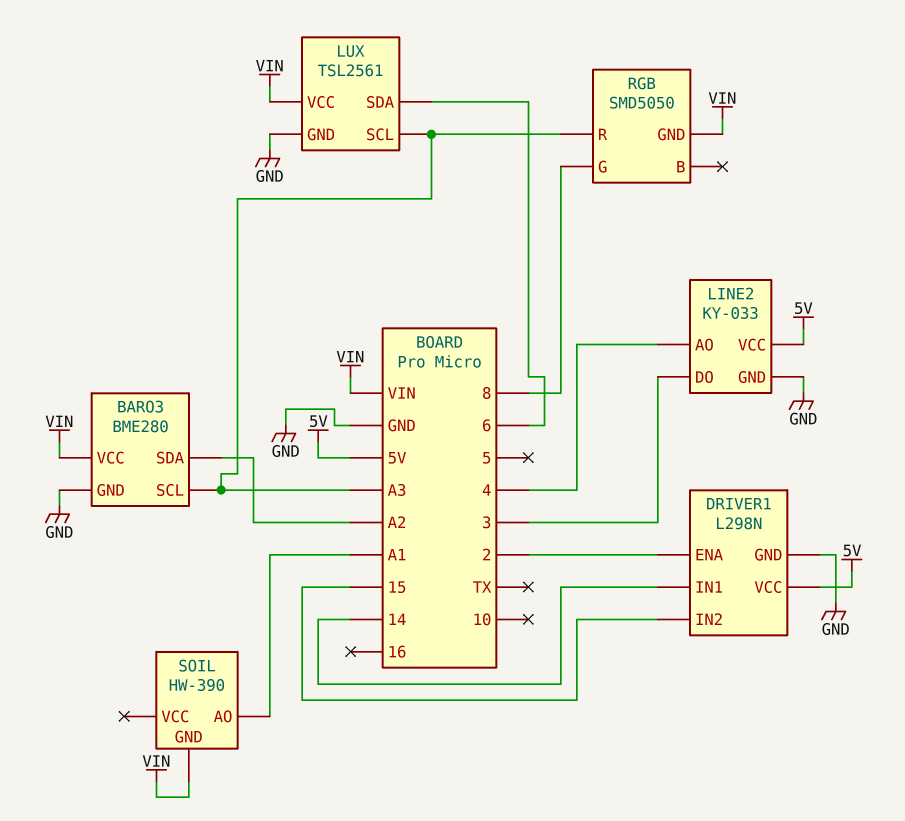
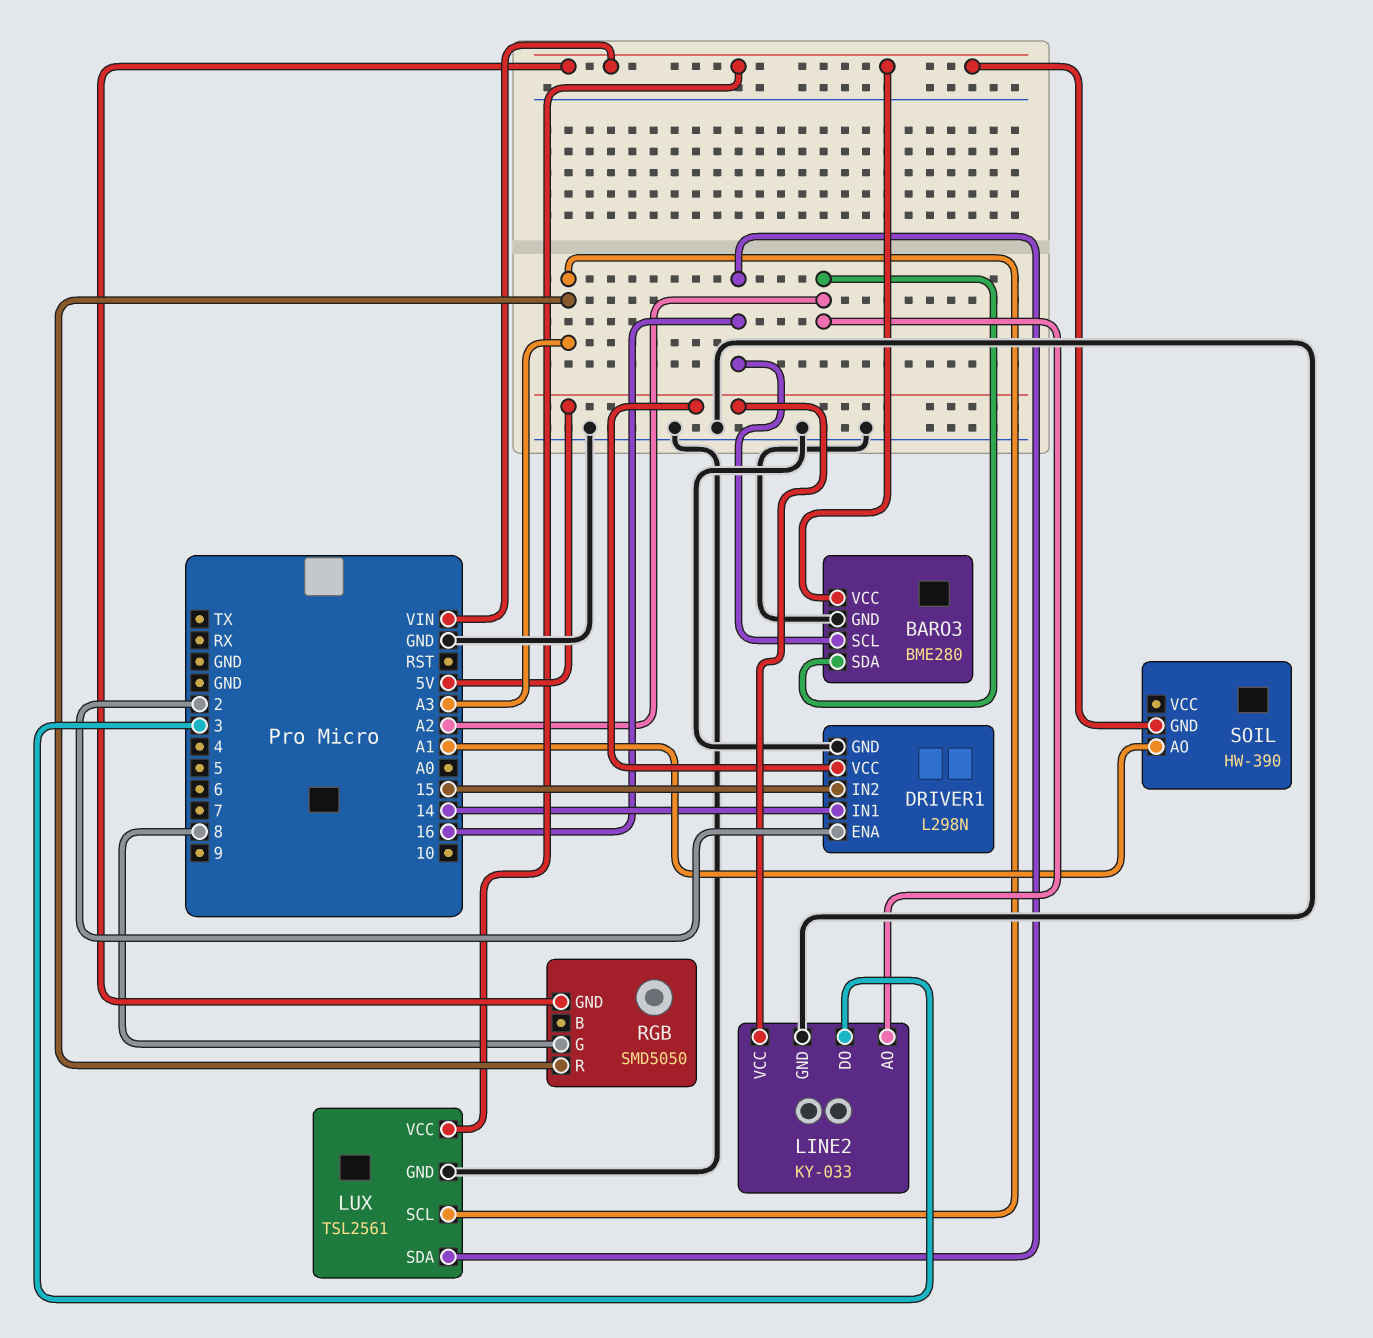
BARO3 pin SCL: A3 -> 16
LINE2 pin AO: 4 -> A2
LUX pin SDA: 6 -> 16

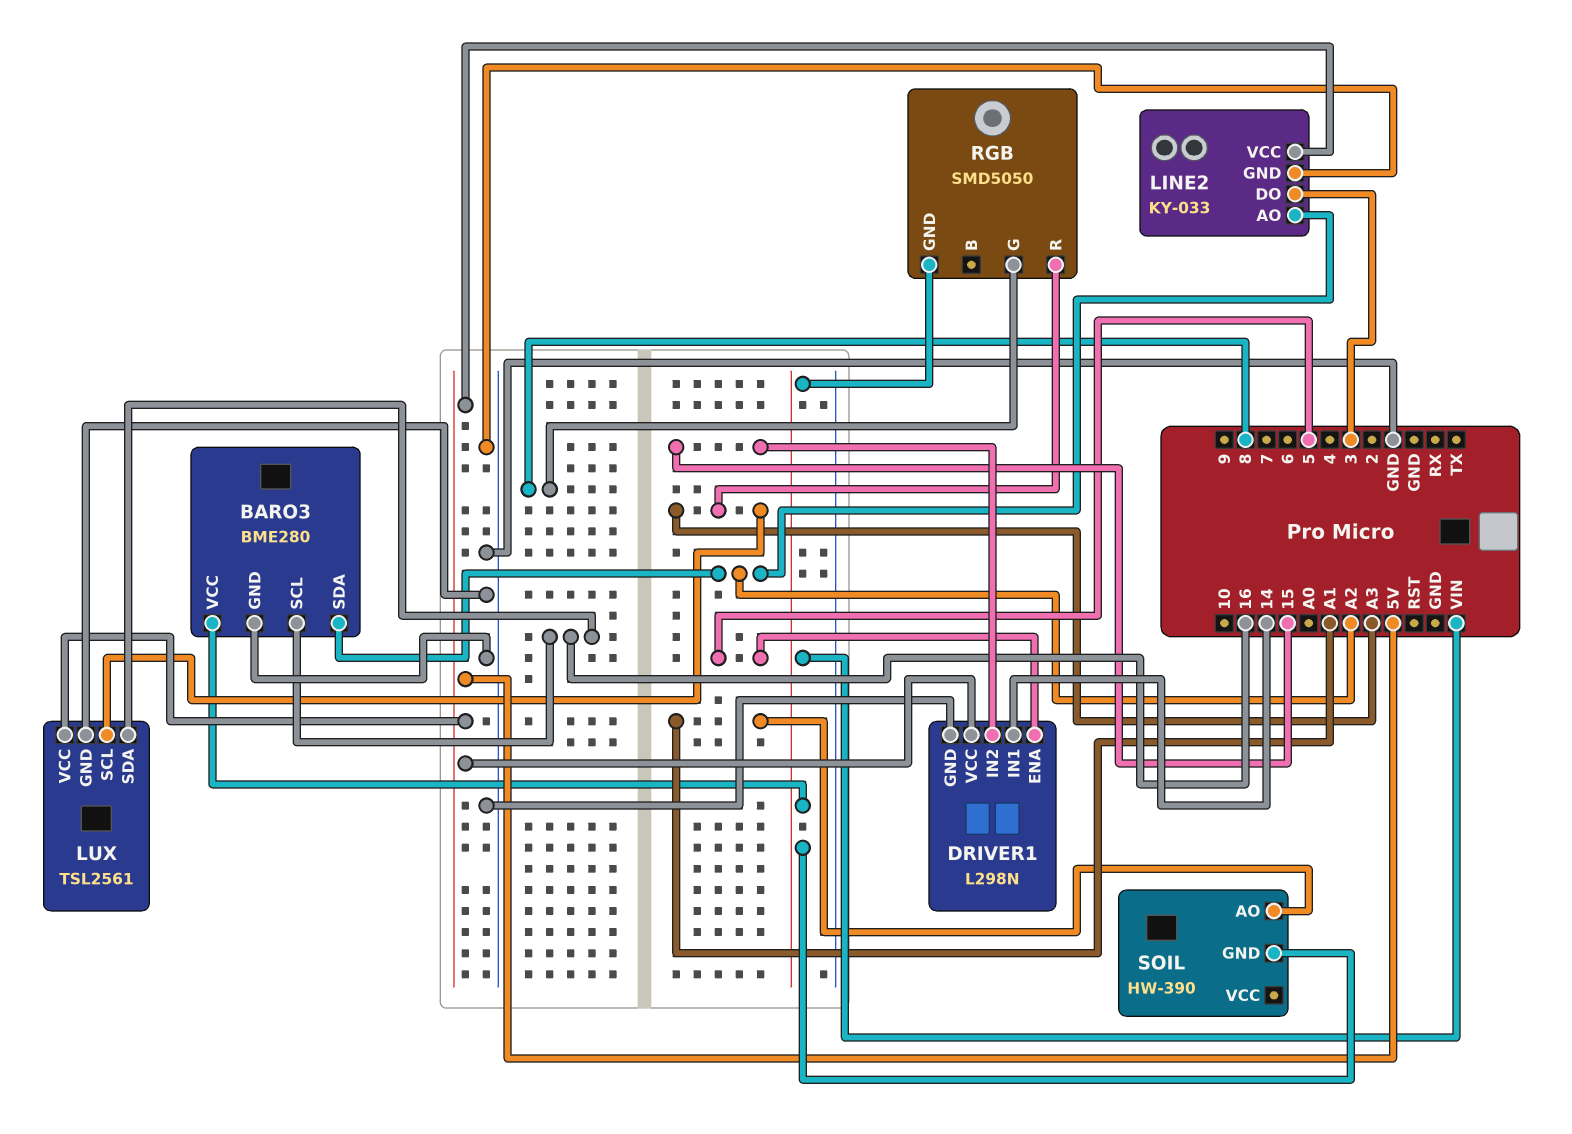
DRIVER1 pin ENA: 2 -> 5
LUX pin VCC: VIN -> 5V

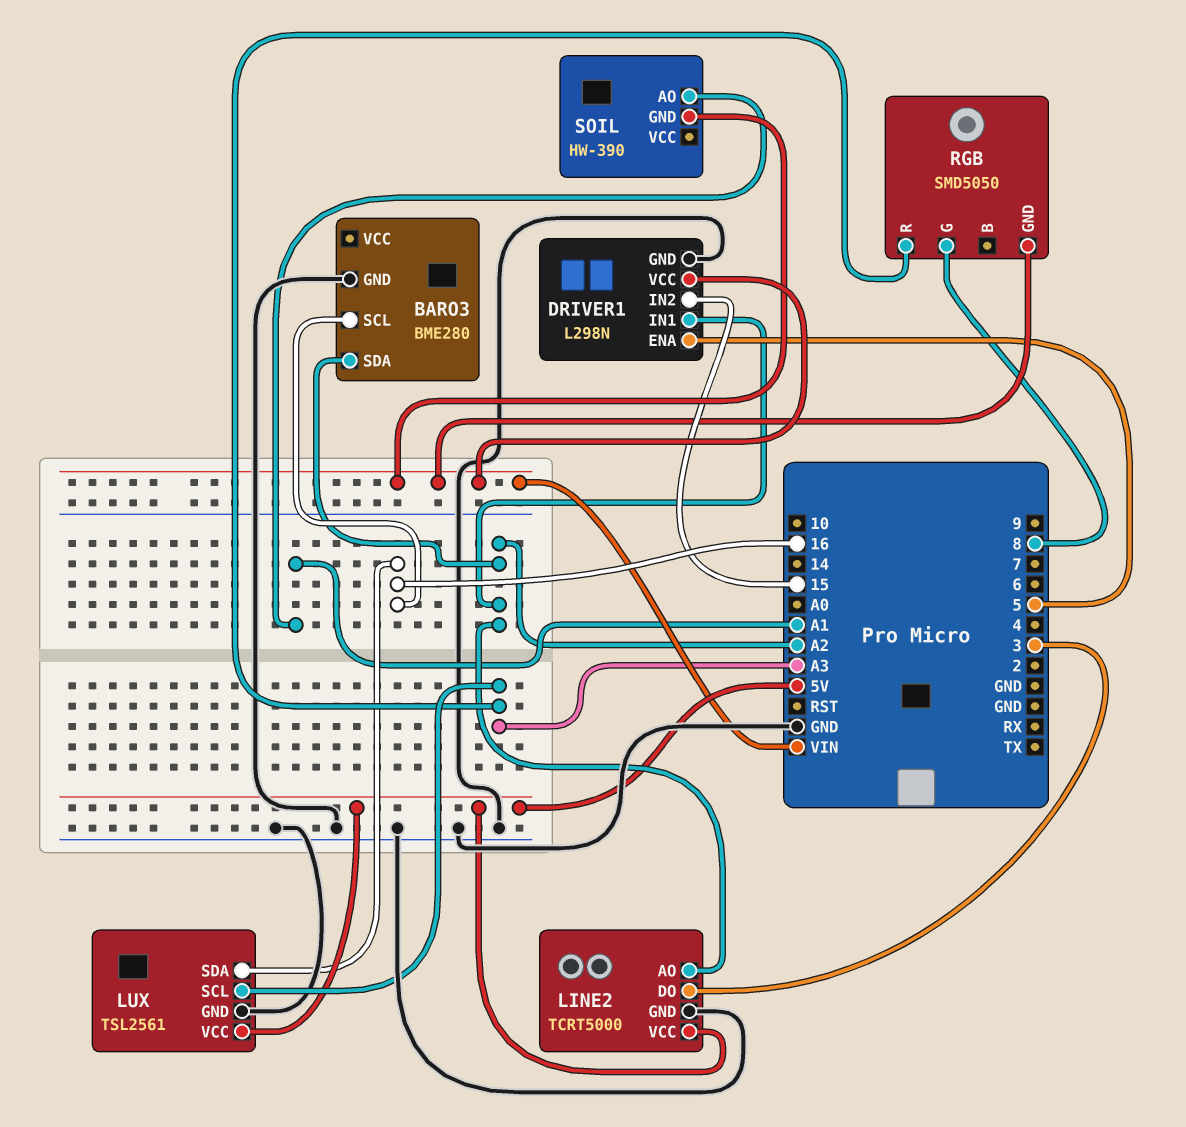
BARO3 pin VCC: VIN -> none
DRIVER1 pin IN1: 14 -> A2
DRIVER1 pin VCC: 5V -> VIN
LINE2: KY-033 -> TCRT5000

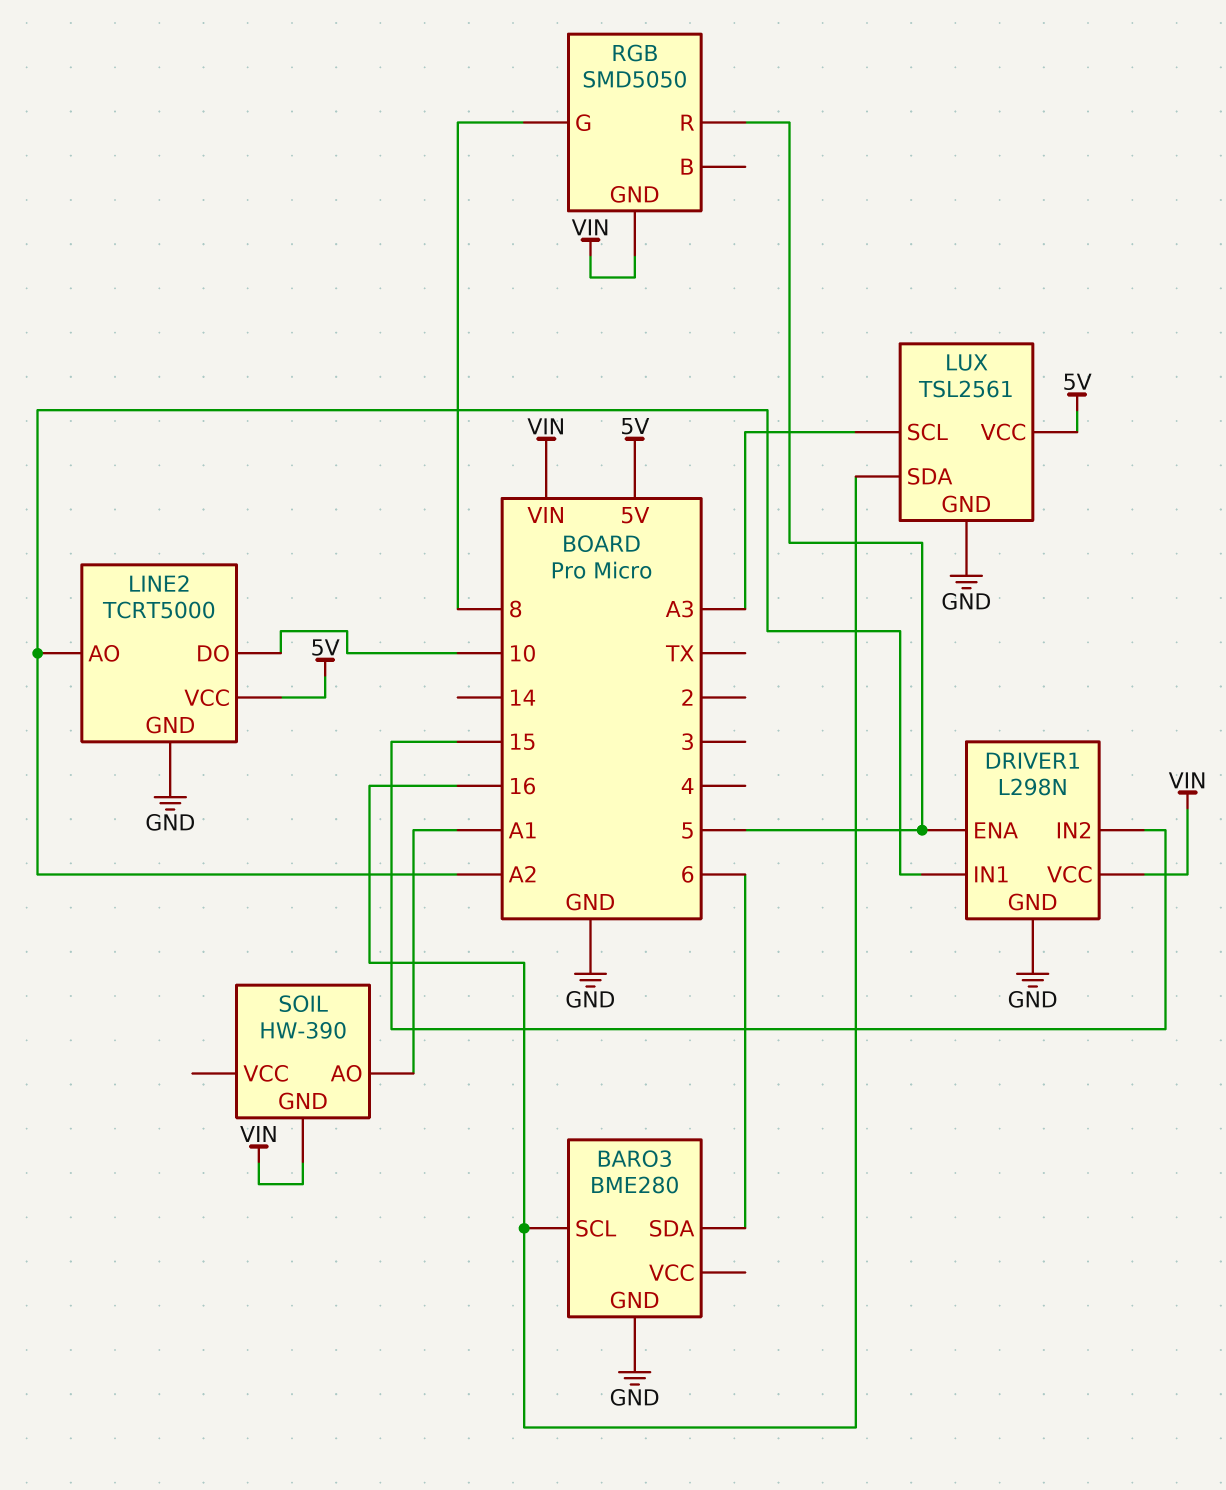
BARO3 pin SDA: A2 -> 6
LINE2 pin DO: 3 -> 10
RGB pin R: A3 -> 5

